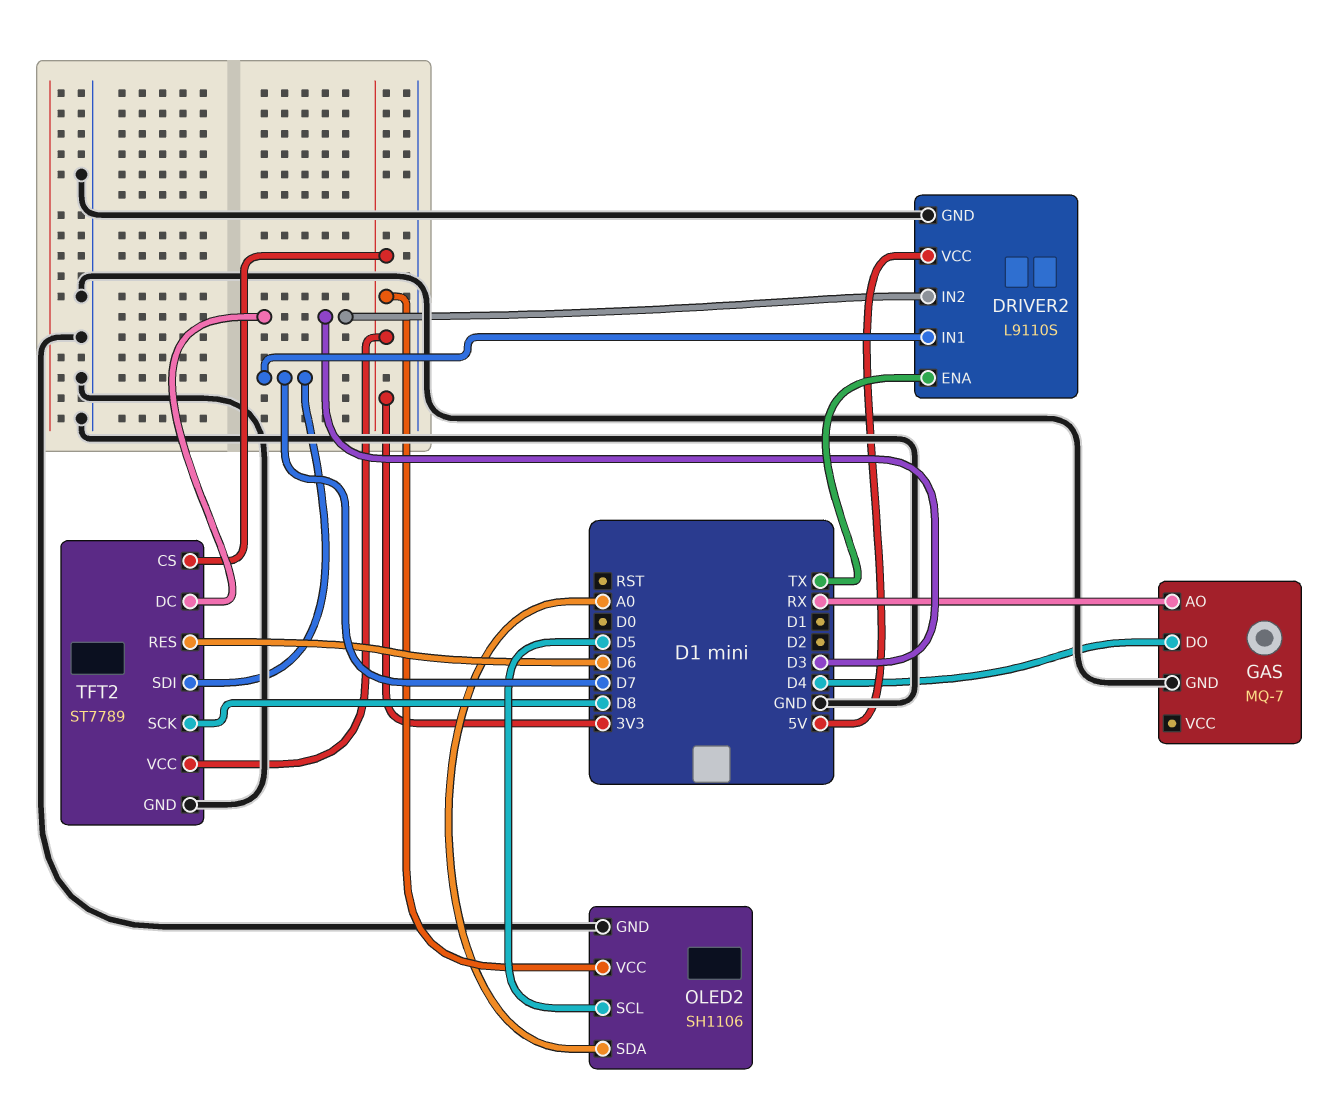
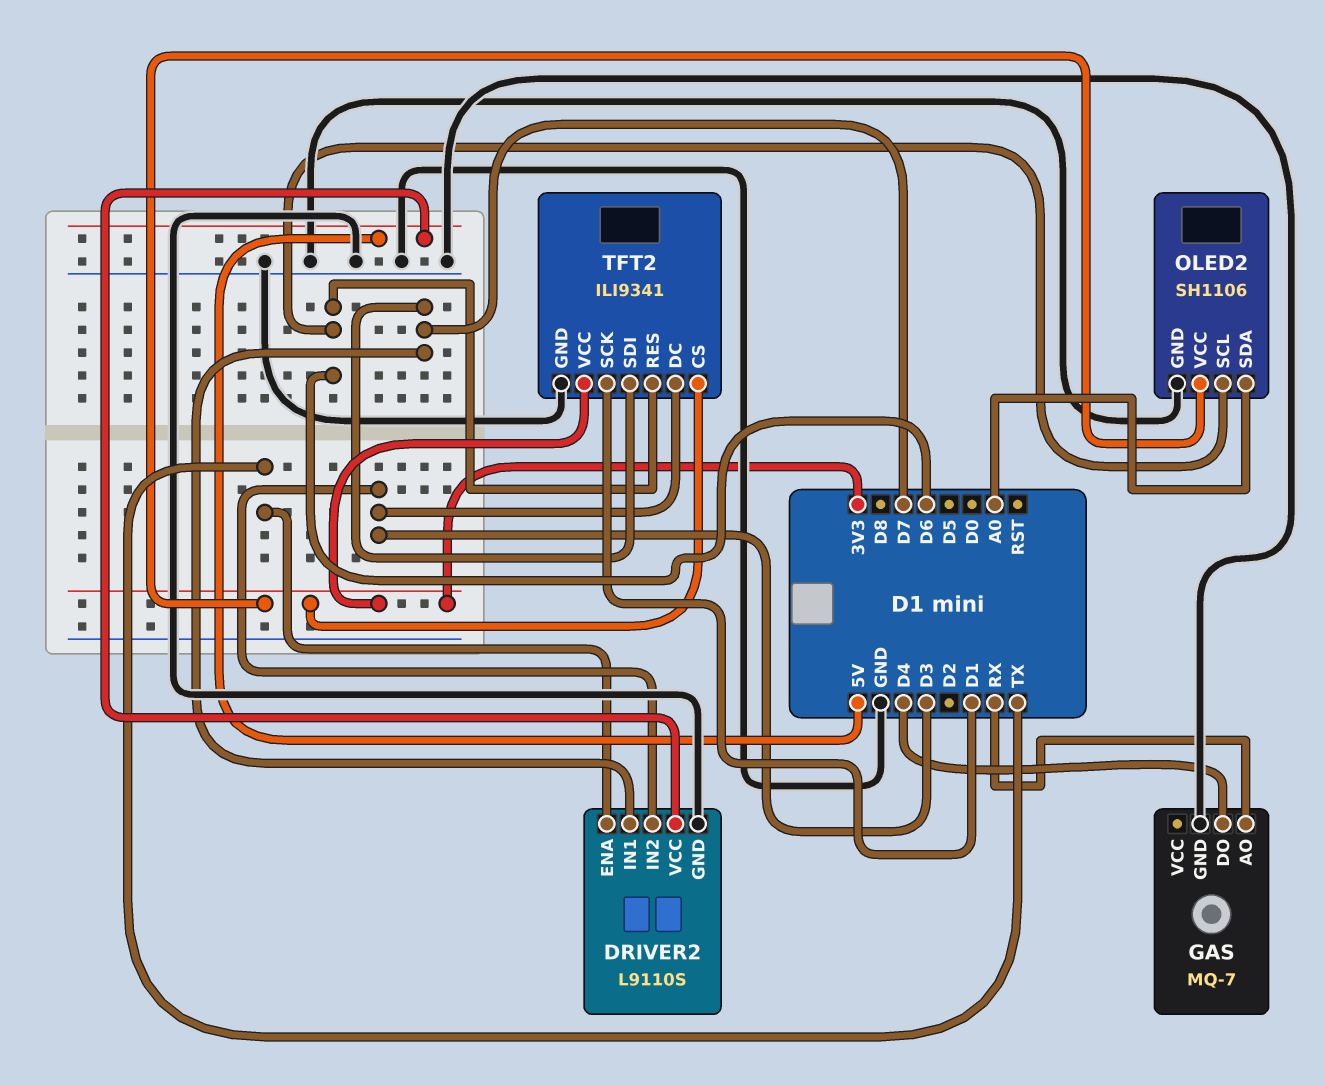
OLED2 pin SCL: D5 -> D6
TFT2: ST7789 -> ILI9341
TFT2 pin SCK: D8 -> D1

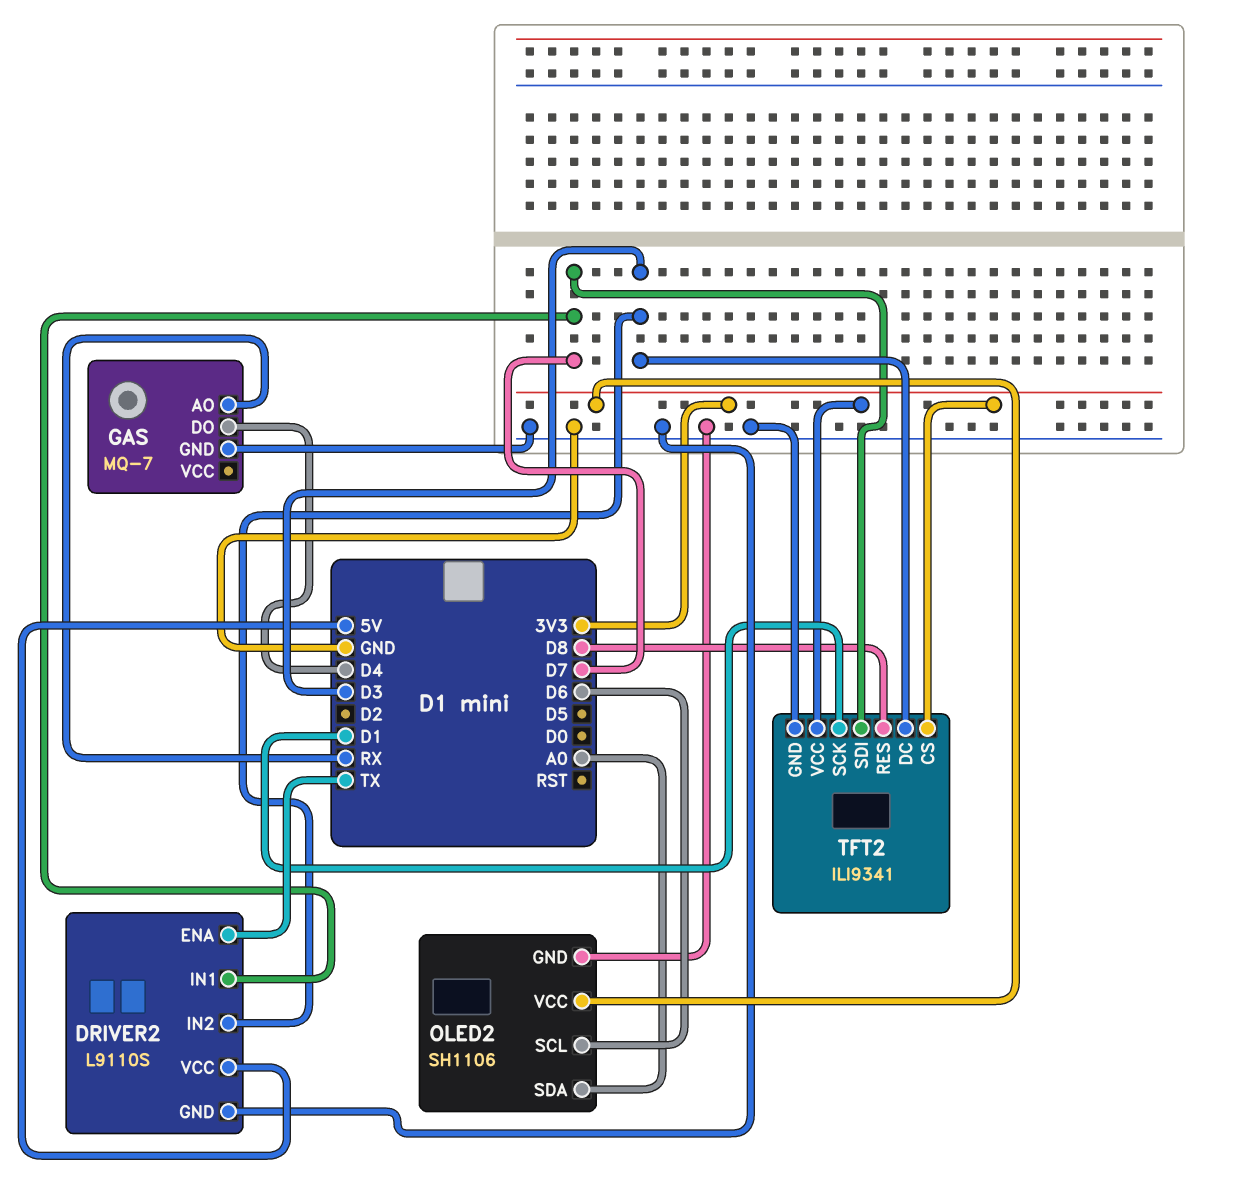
TFT2 pin RES: D6 -> D8

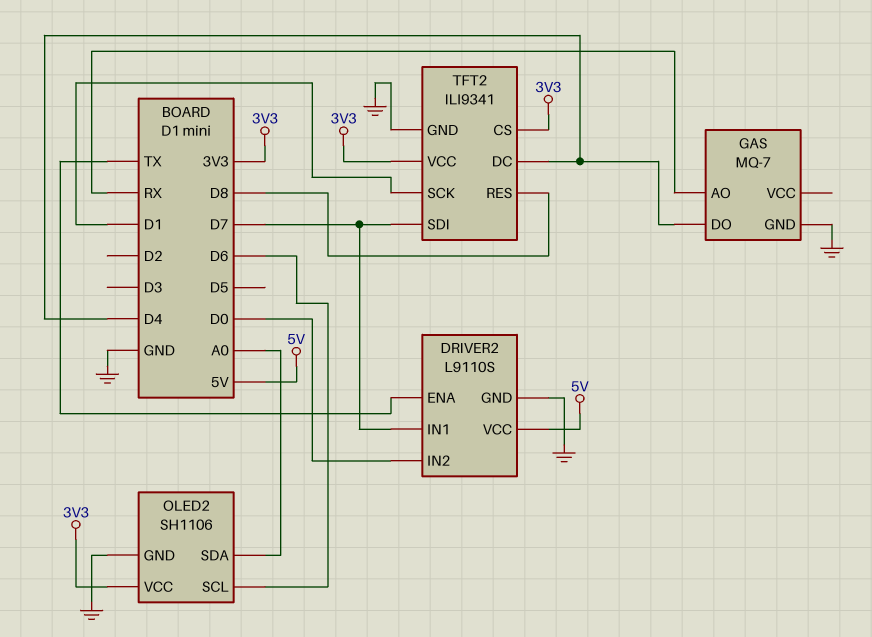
DRIVER2 pin IN2: D3 -> D0
TFT2 pin DC: D3 -> D4

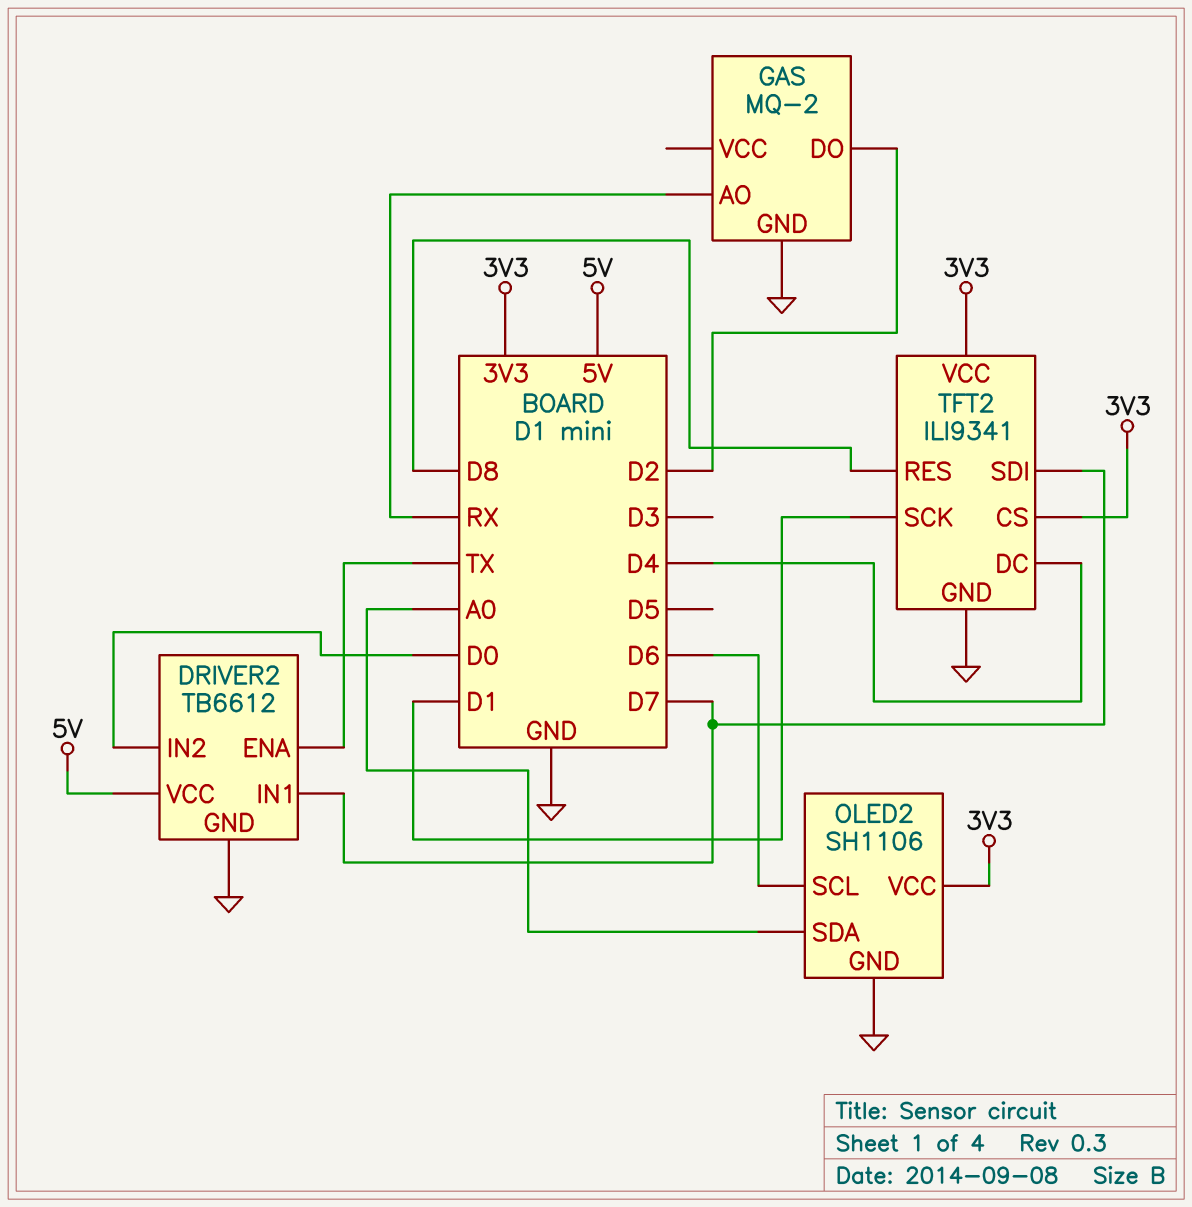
DRIVER2: L9110S -> TB6612
GAS: MQ-7 -> MQ-2
GAS pin DO: D4 -> D2

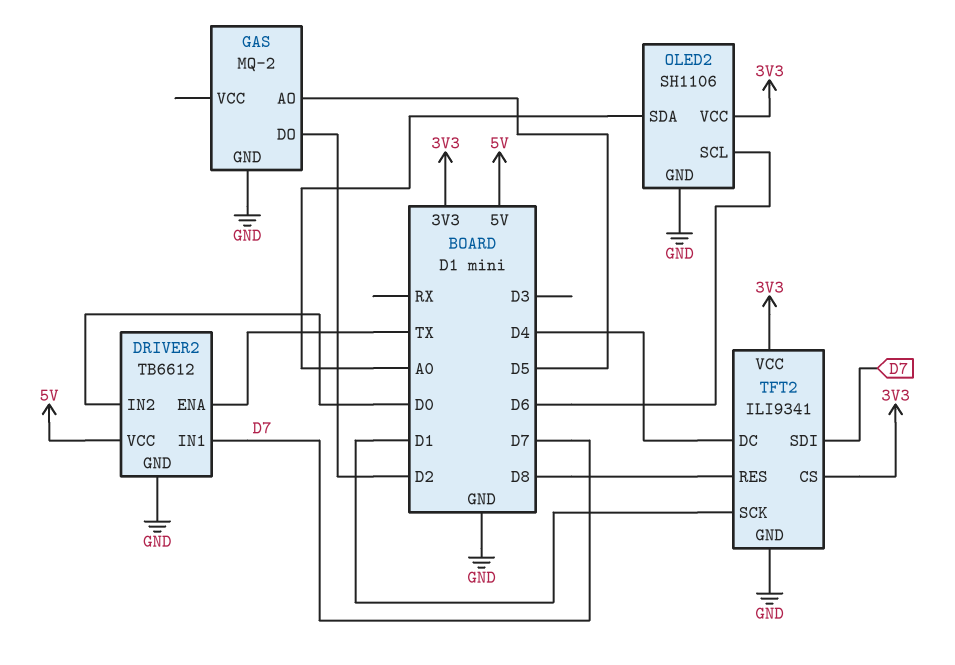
GAS pin AO: RX -> D5

